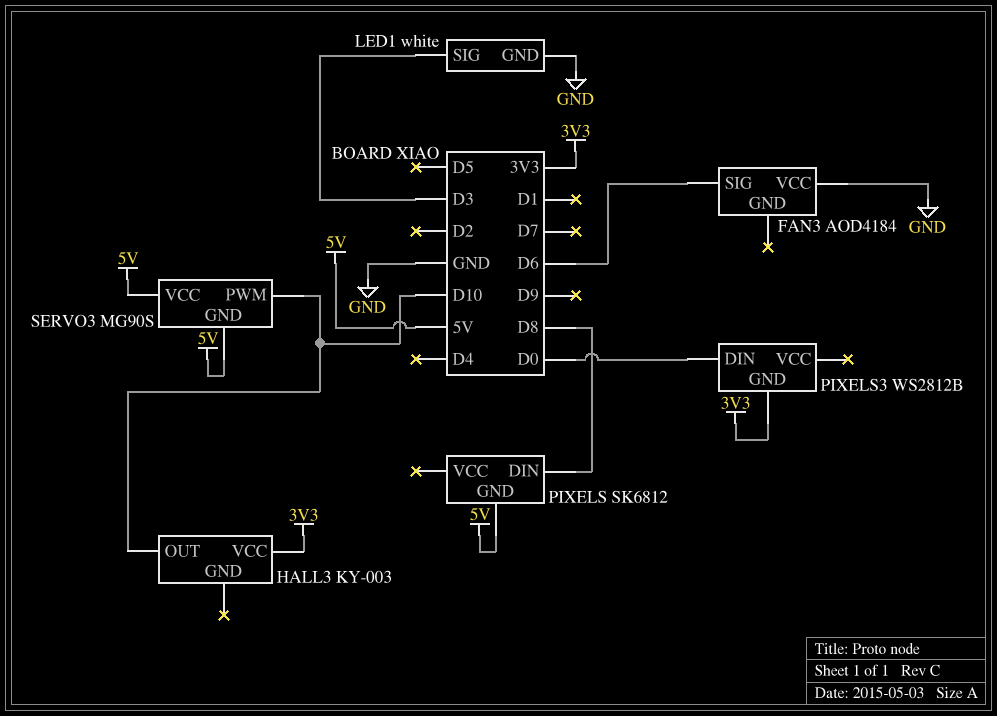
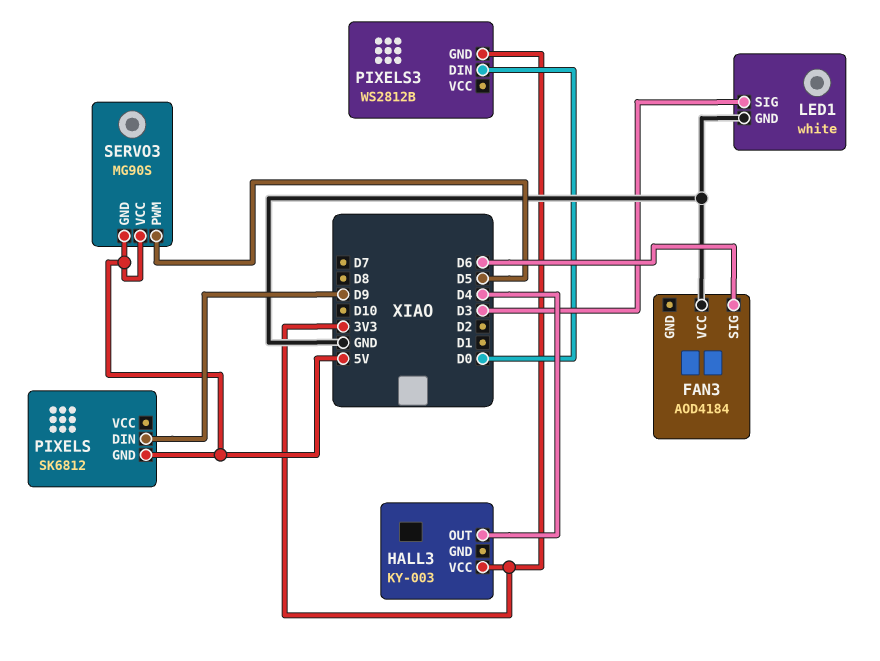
HALL3 pin OUT: D10 -> D4
PIXELS pin DIN: D8 -> D9
SERVO3 pin PWM: D10 -> D5

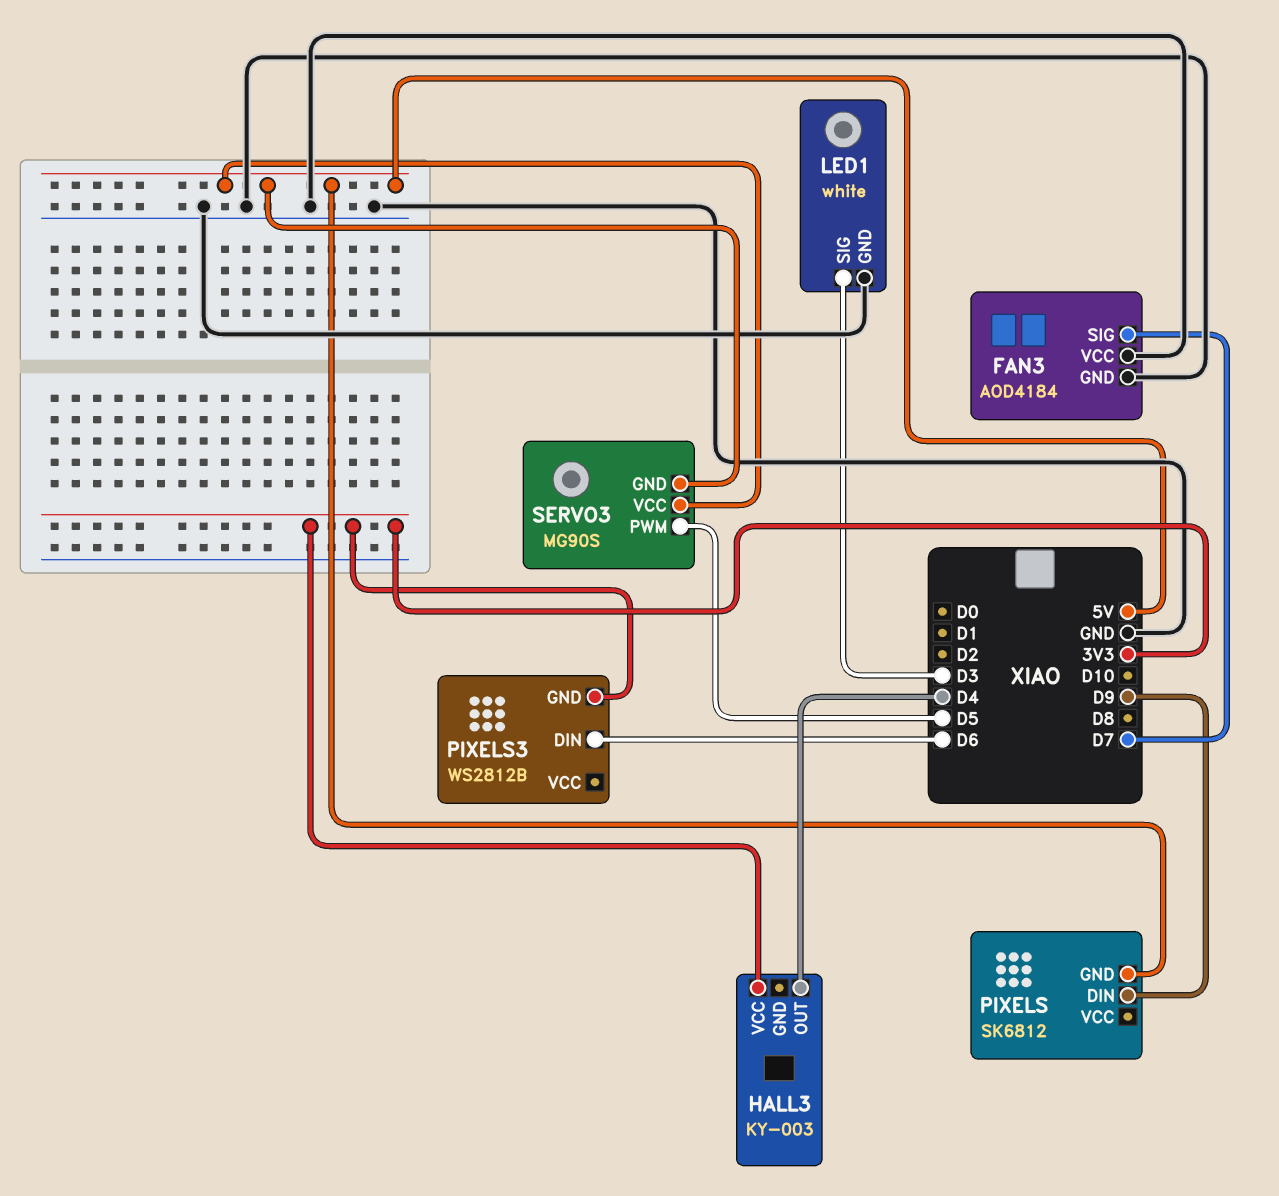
FAN3 pin GND: none -> GND
FAN3 pin SIG: D6 -> D7
PIXELS3 pin DIN: D0 -> D6

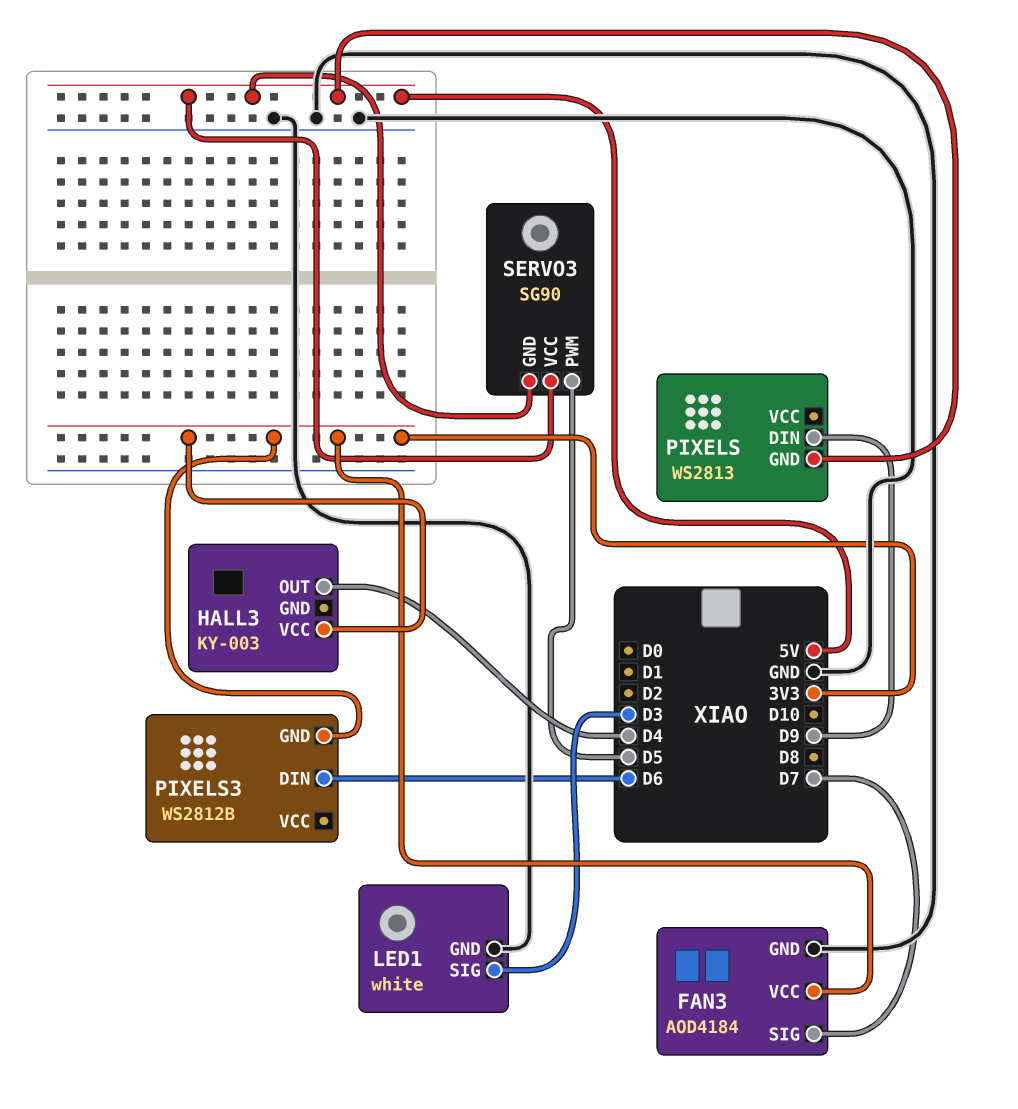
FAN3 pin VCC: GND -> 3V3
PIXELS: SK6812 -> WS2813
SERVO3: MG90S -> SG90

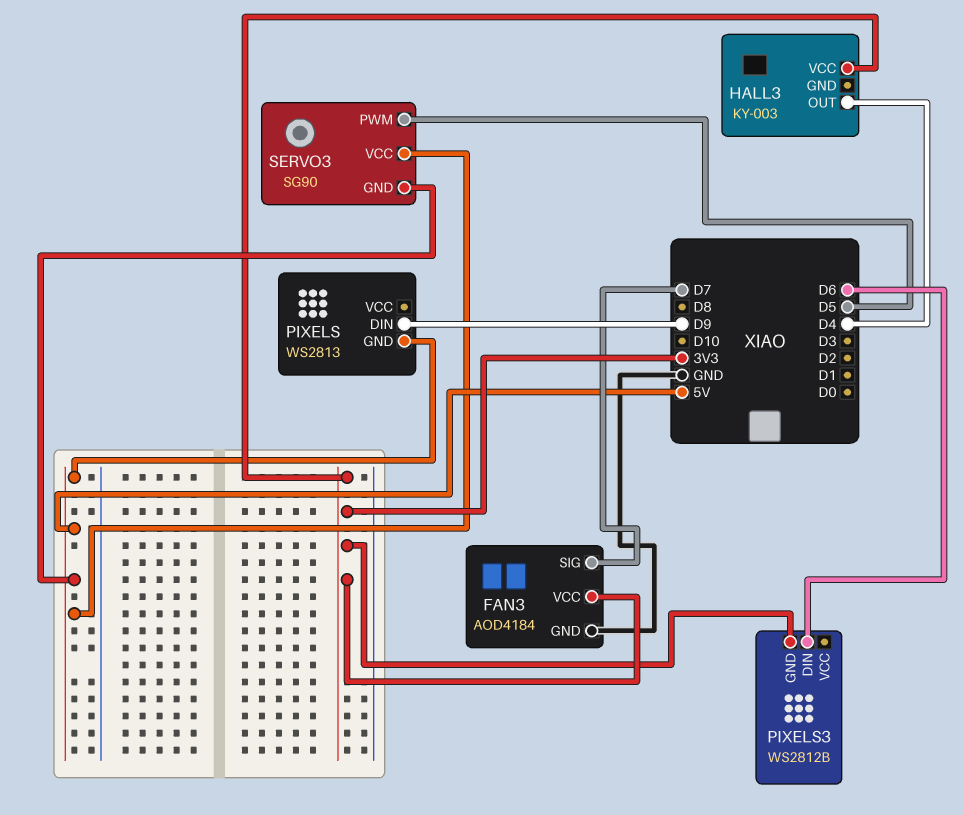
LED1: white -> none
LED1 pin GND: GND -> none
LED1 pin SIG: D3 -> none

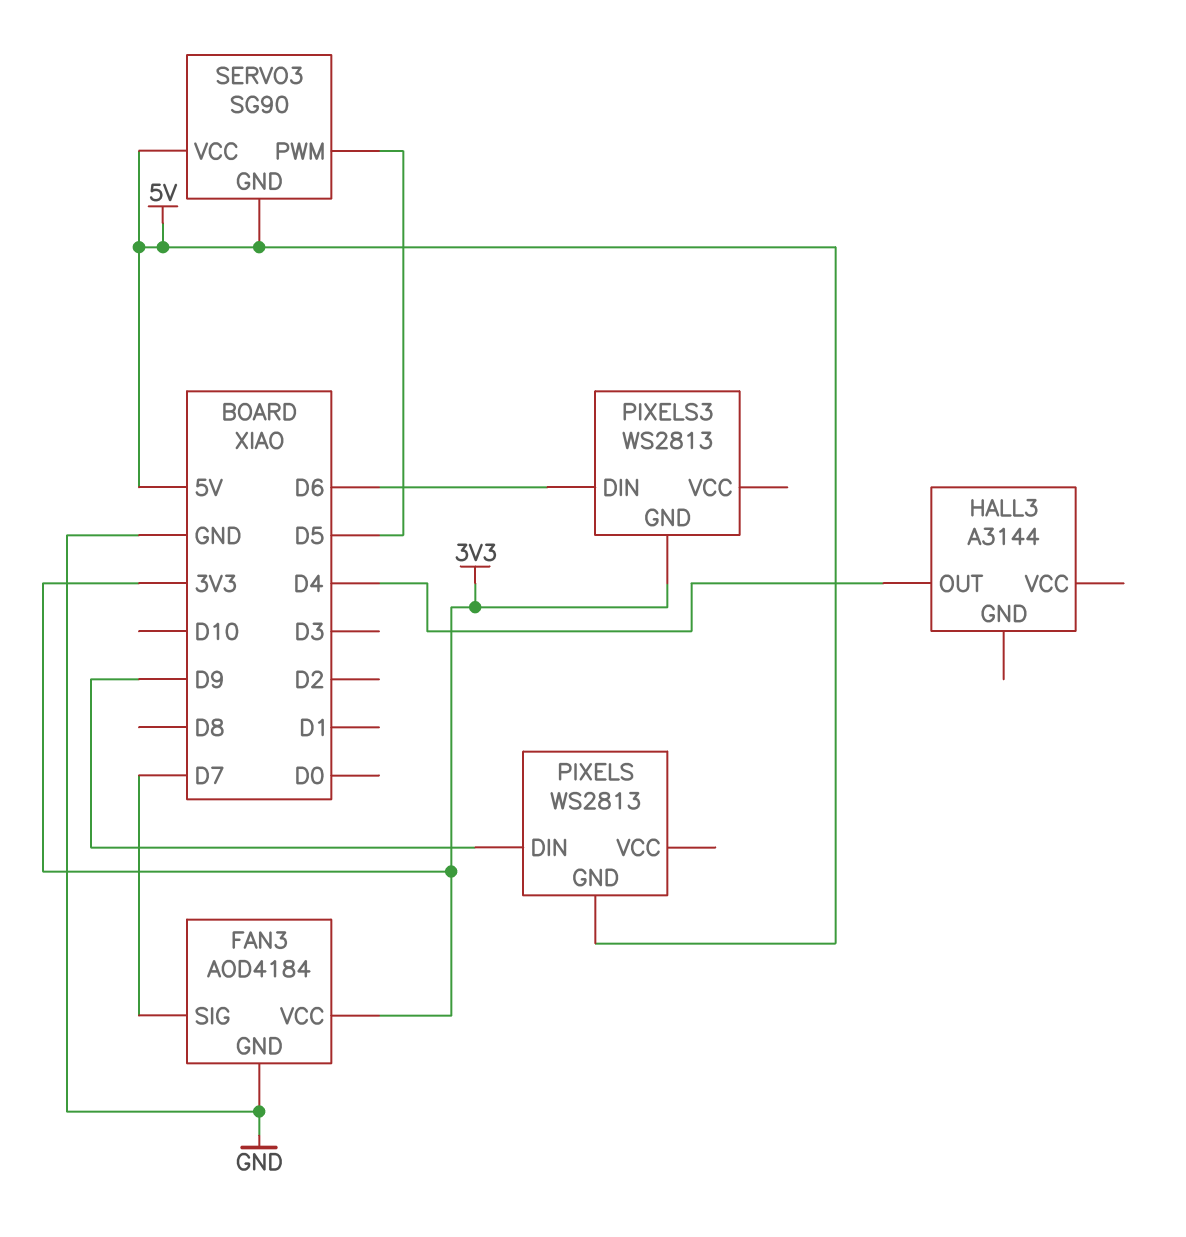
HALL3: KY-003 -> A3144
HALL3 pin VCC: 3V3 -> none
PIXELS3: WS2812B -> WS2813

